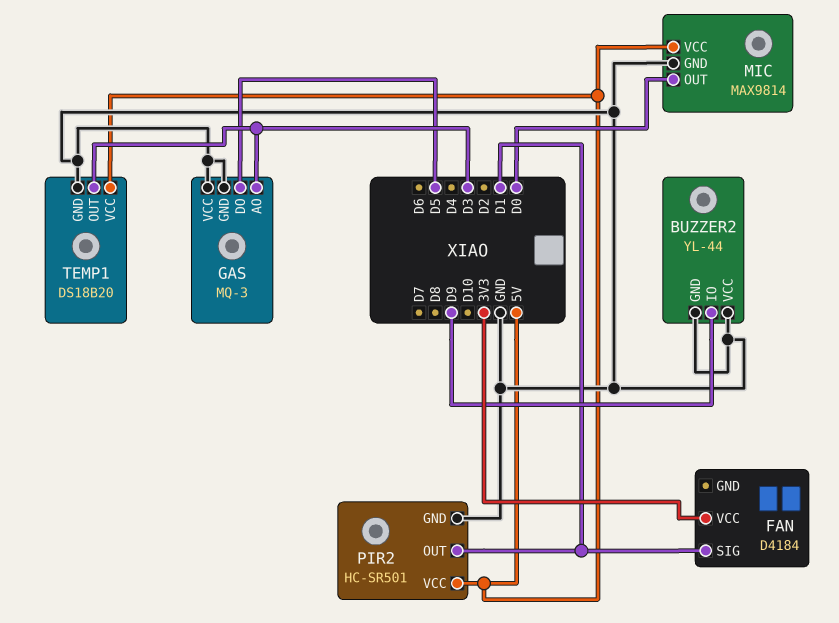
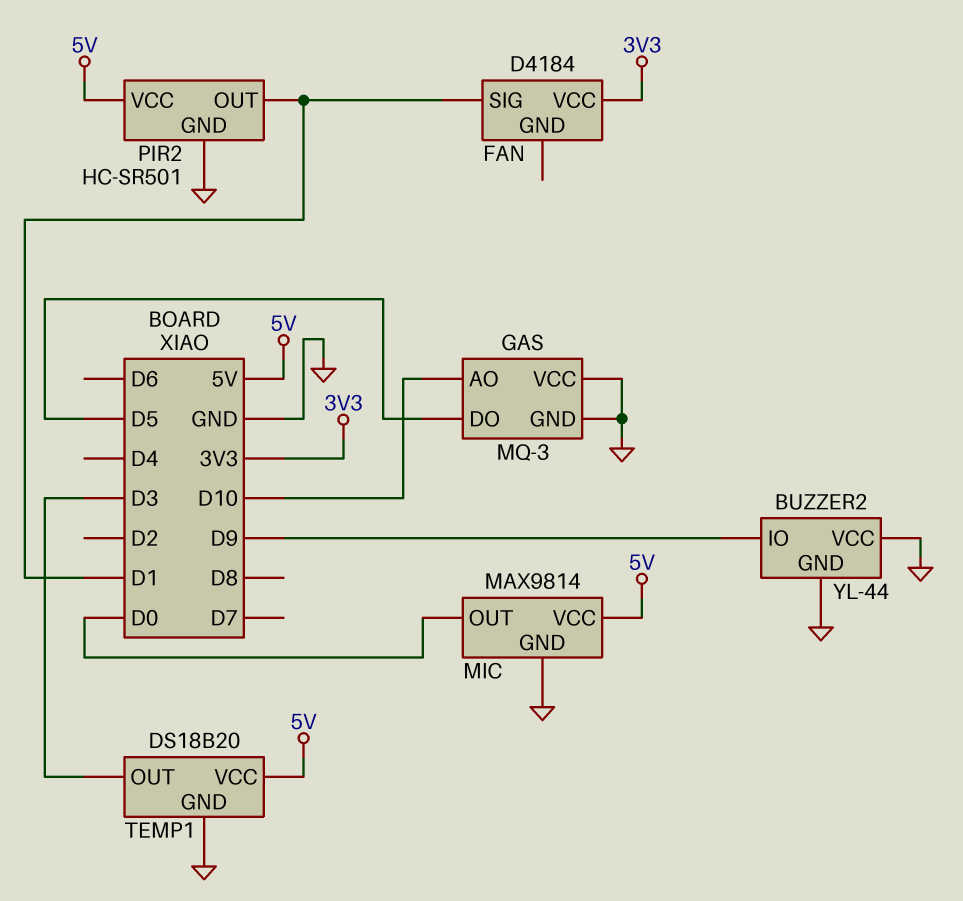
GAS pin AO: D3 -> D10

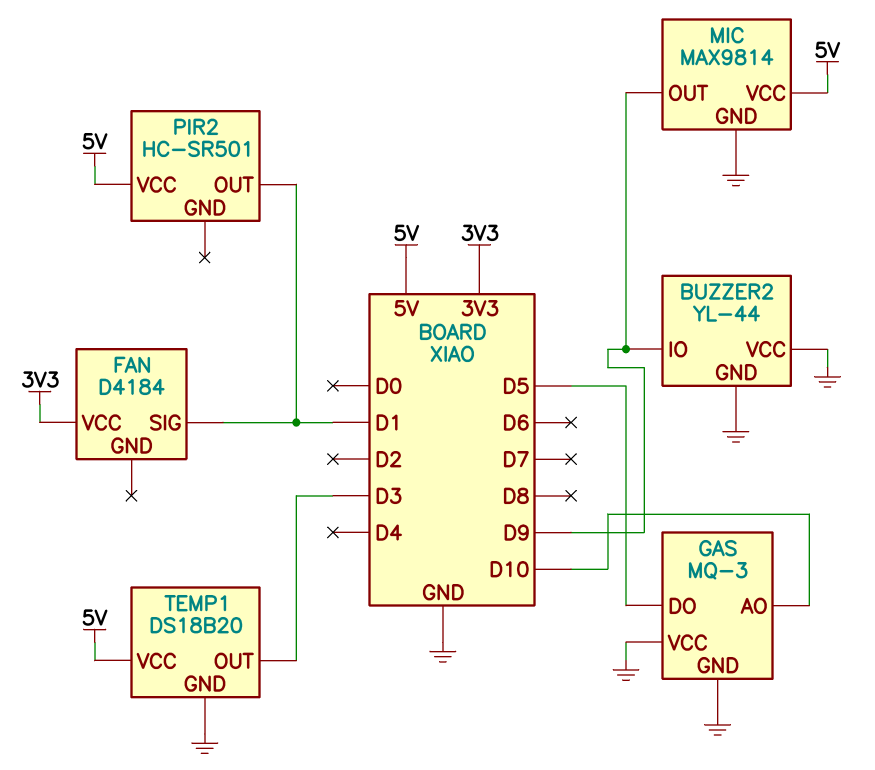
MIC pin OUT: D0 -> D9
PIR2 pin GND: GND -> none

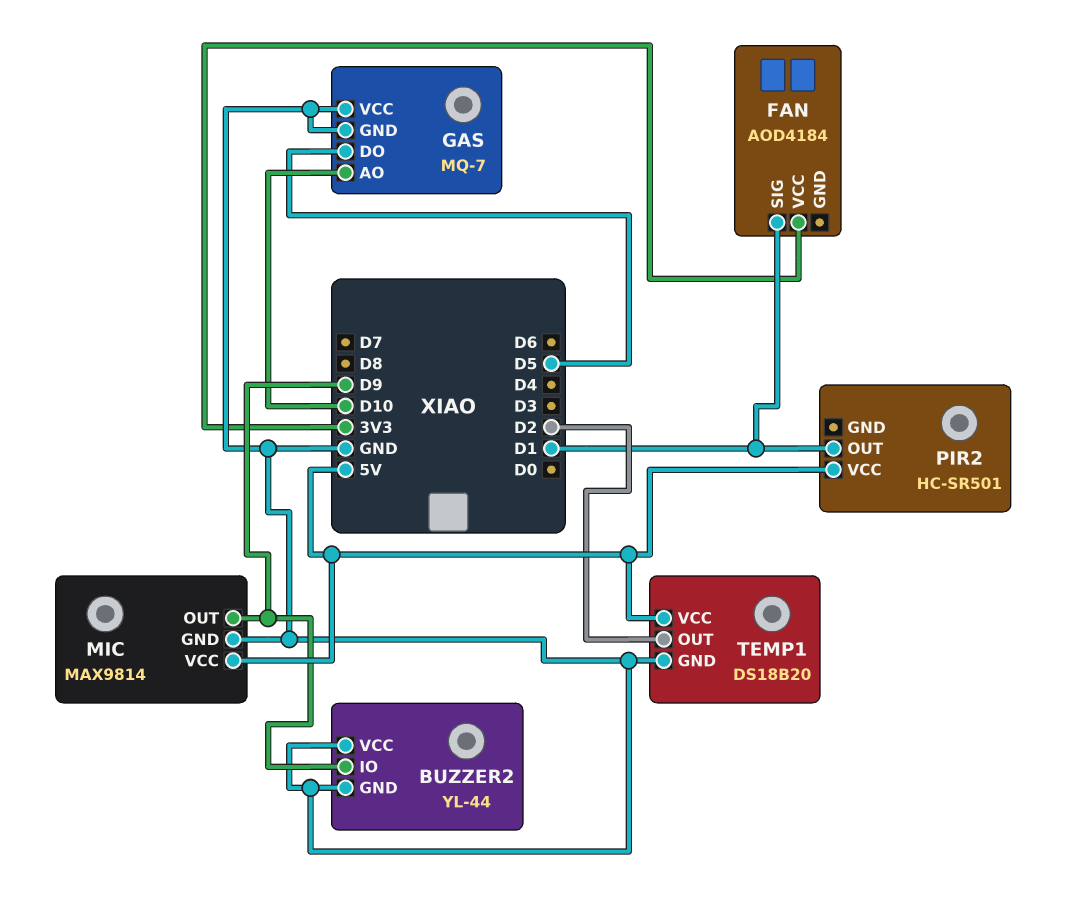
FAN: D4184 -> AOD4184
GAS: MQ-3 -> MQ-7
TEMP1 pin OUT: D3 -> D2

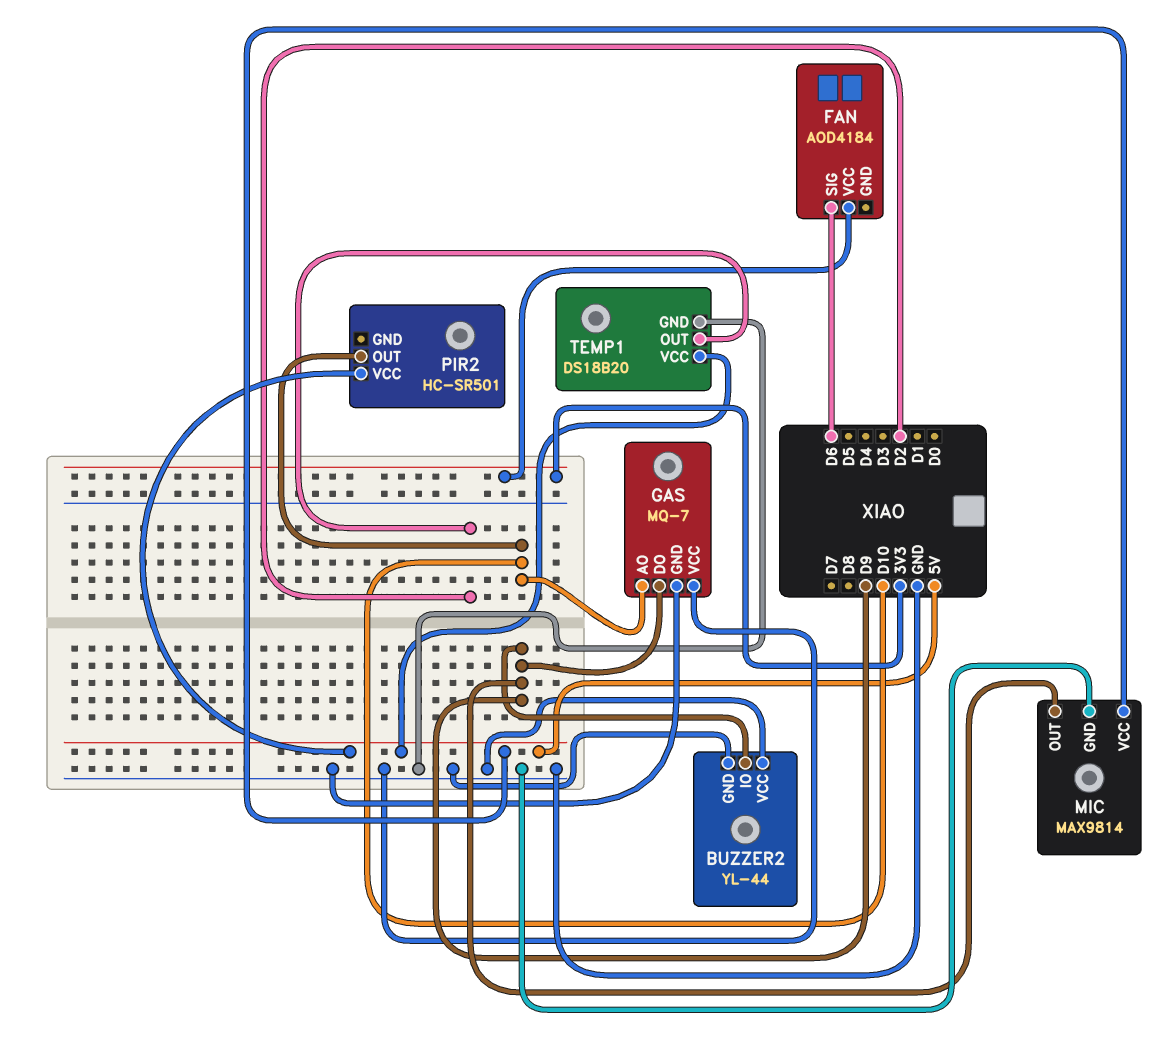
FAN pin SIG: D1 -> D6
GAS pin DO: D5 -> D9
PIR2 pin OUT: D1 -> D10

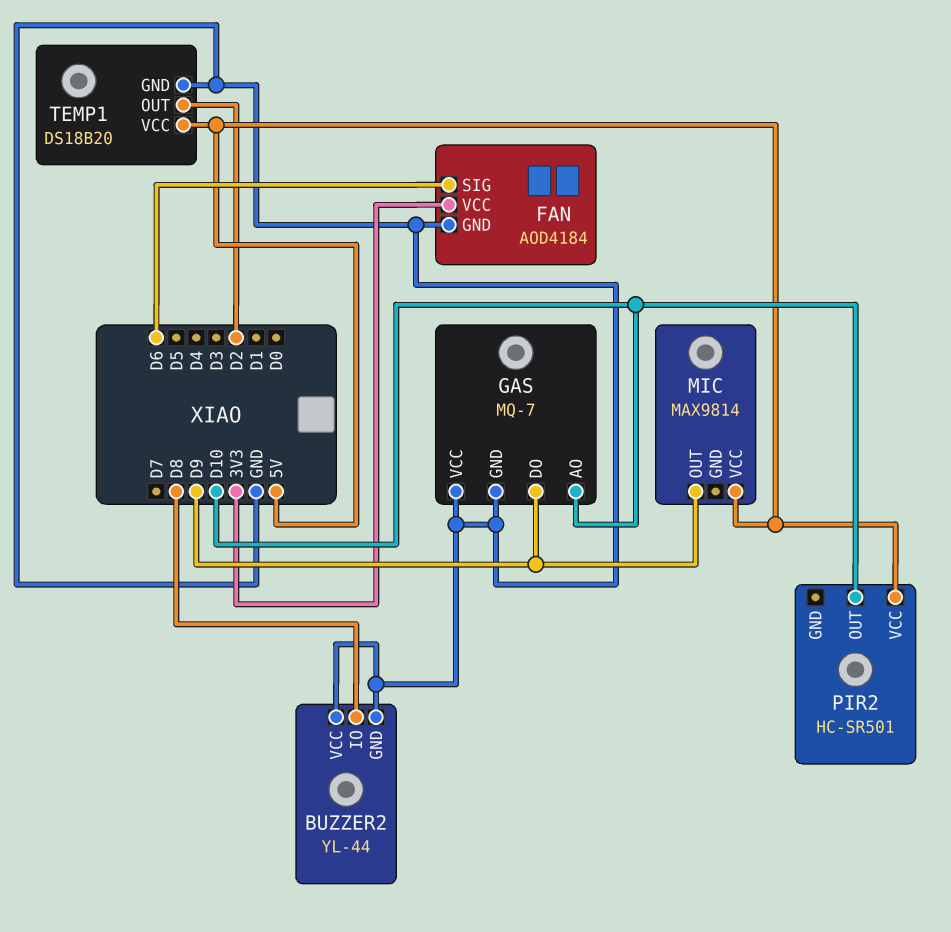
BUZZER2 pin IO: D9 -> D8
FAN pin GND: none -> GND
MIC pin GND: GND -> none

